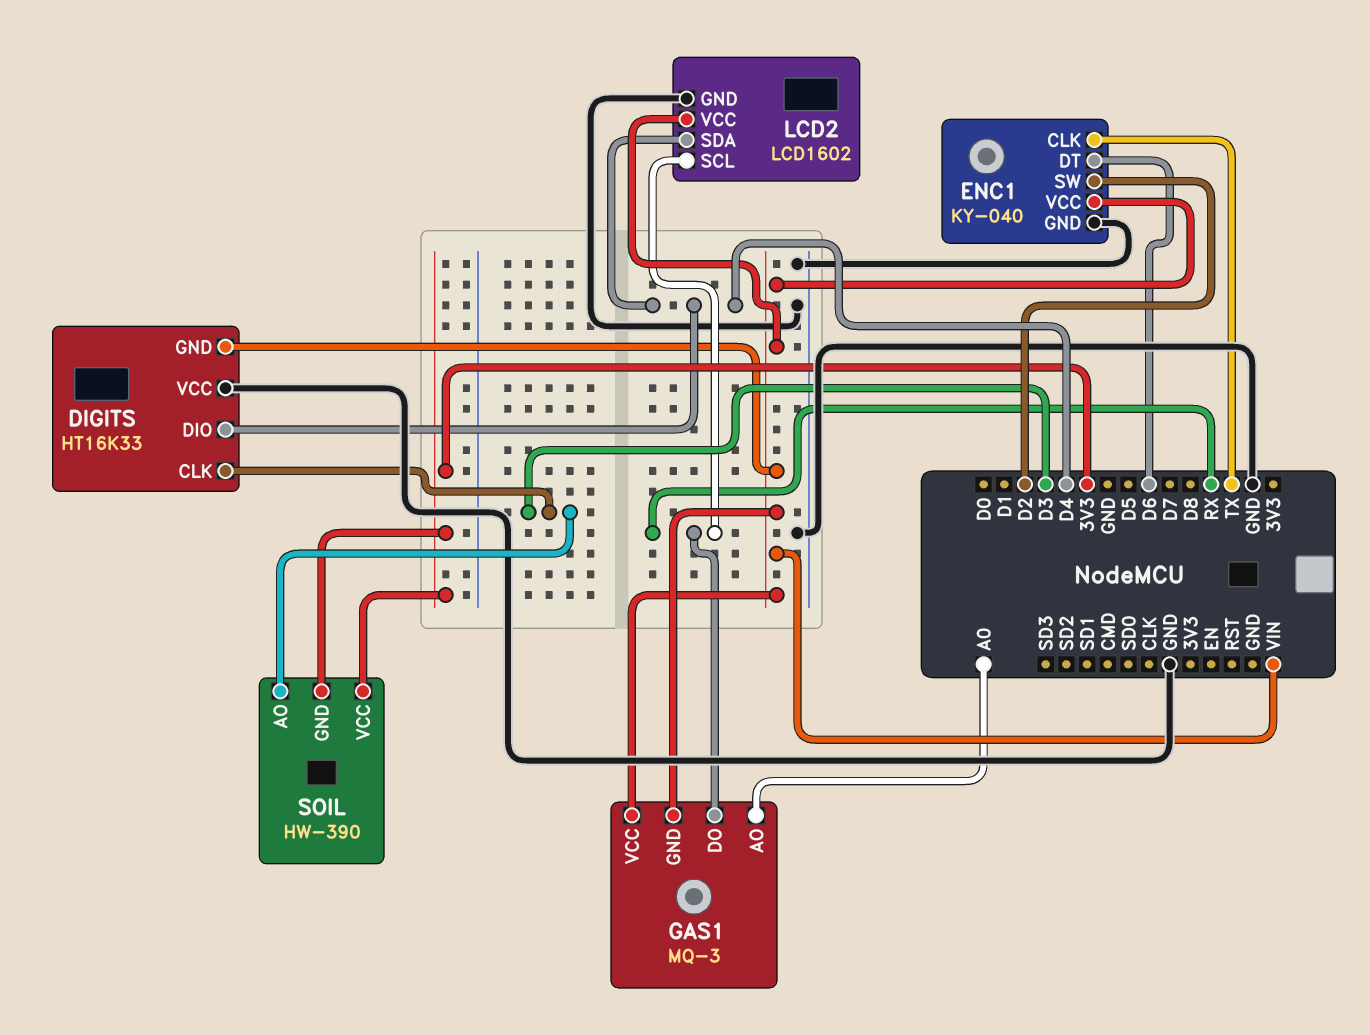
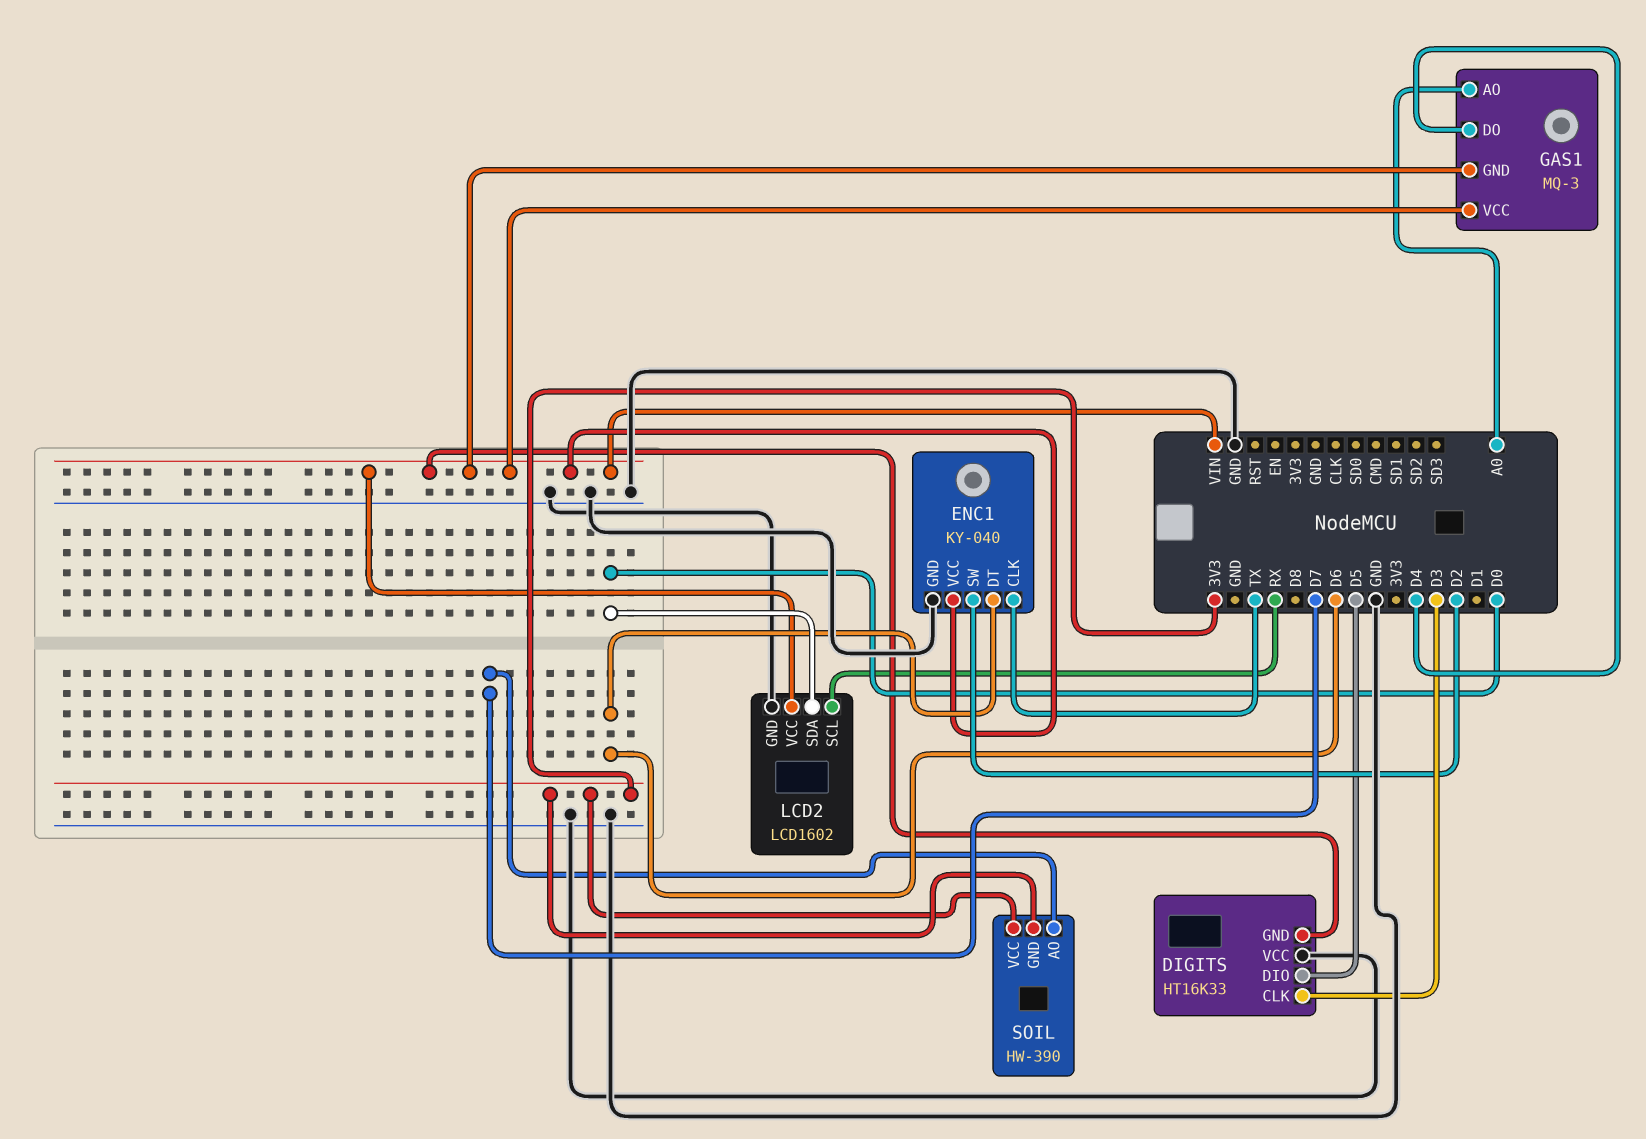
DIGITS pin DIO: D4 -> D5
GAS1 pin DO: RX -> D4
LCD2 pin SDA: D4 -> D0
SOIL pin AO: D3 -> D7

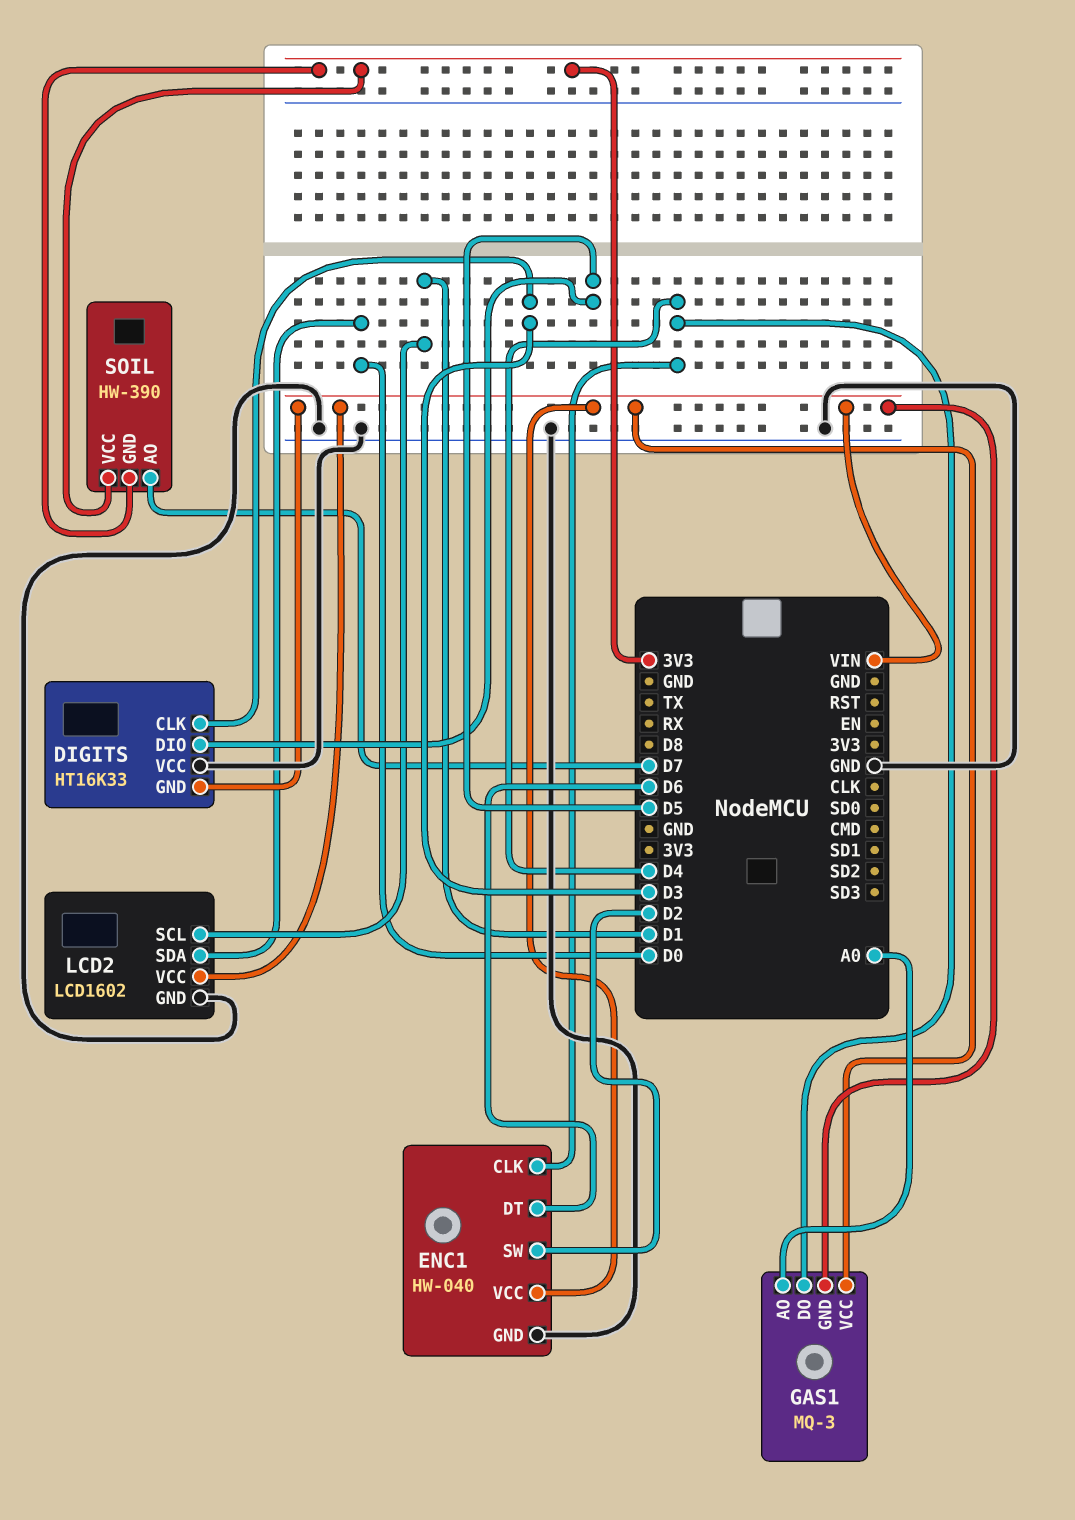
ENC1: KY-040 -> HW-040
ENC1 pin CLK: TX -> D4
LCD2 pin SCL: RX -> D1

